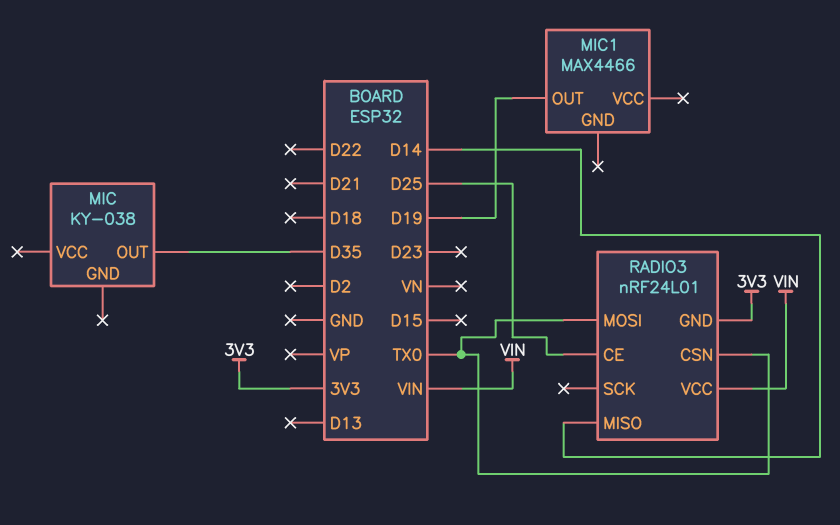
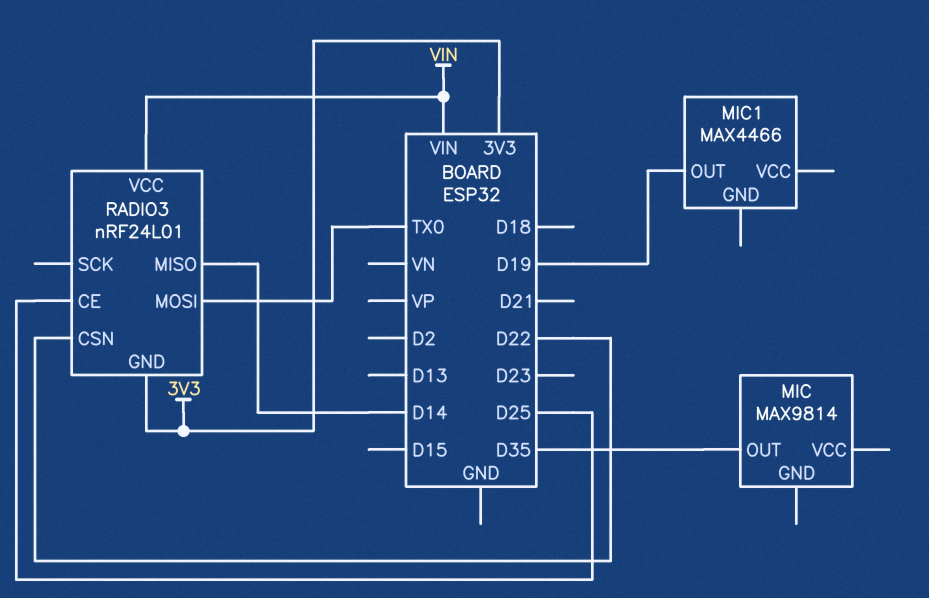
MIC: KY-038 -> MAX9814
RADIO3 pin CSN: TX0 -> D22

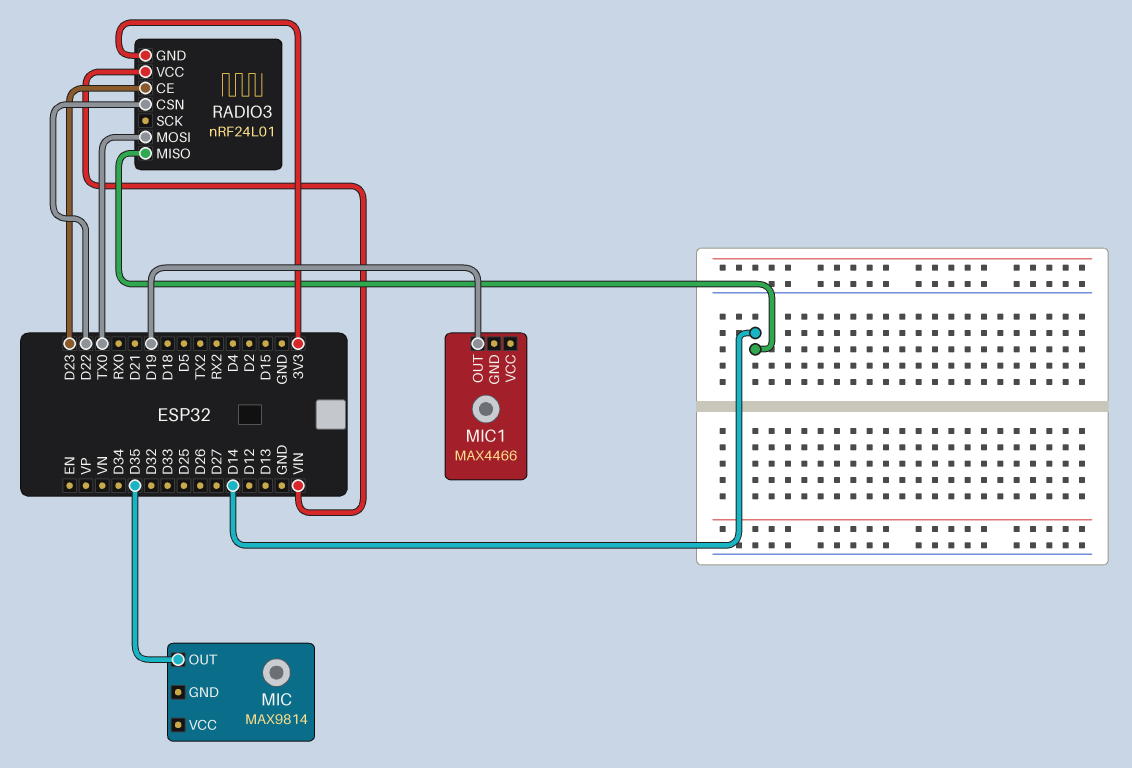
RADIO3 pin CE: D25 -> D23

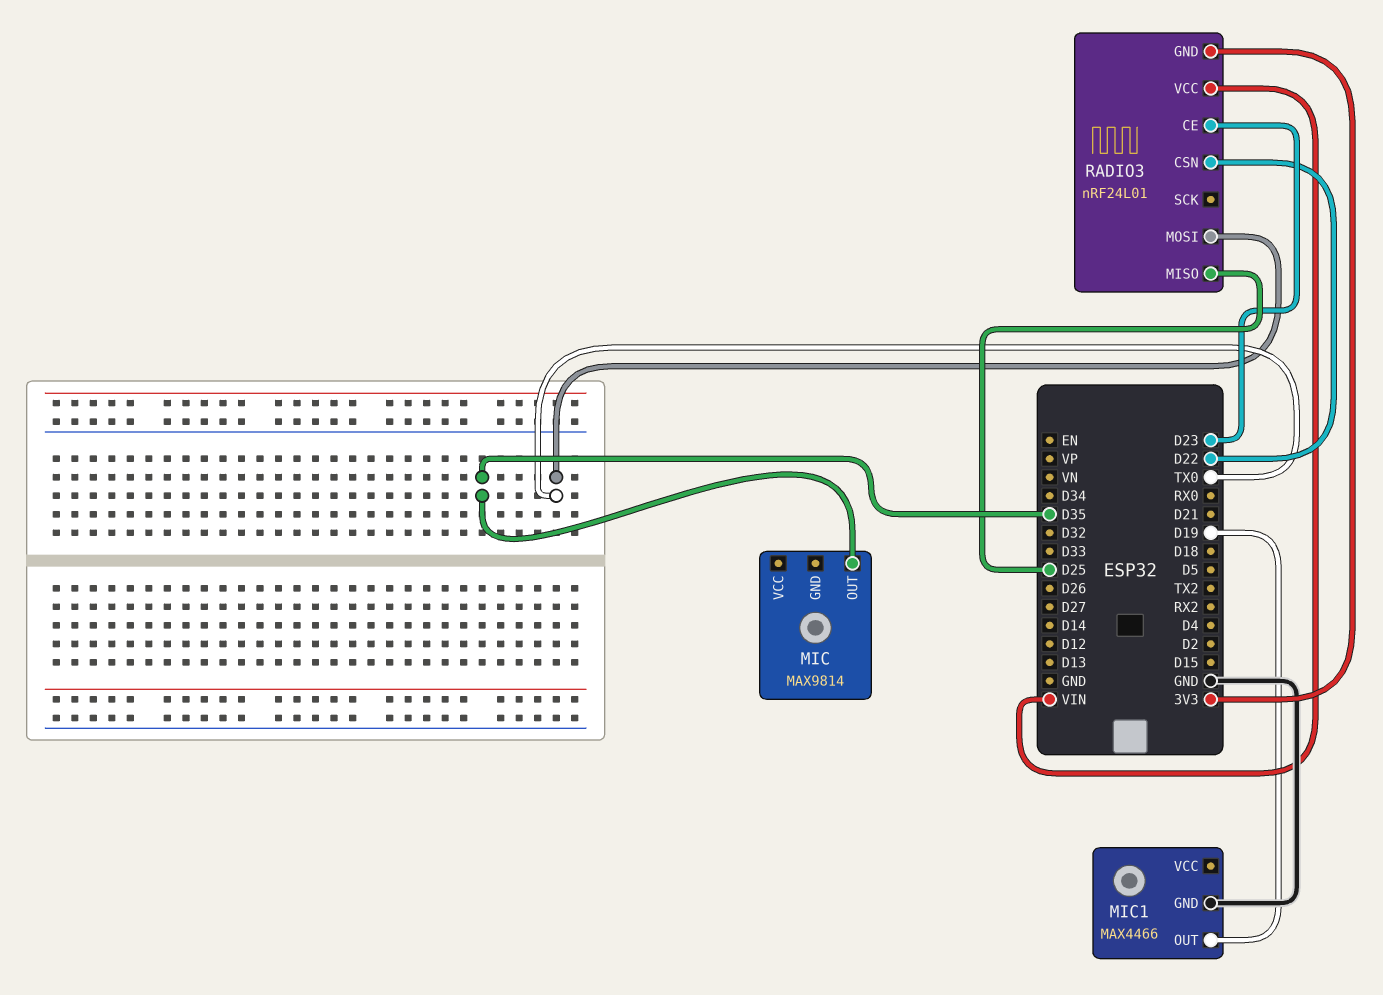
MIC1 pin GND: none -> GND
RADIO3 pin MISO: D14 -> D25

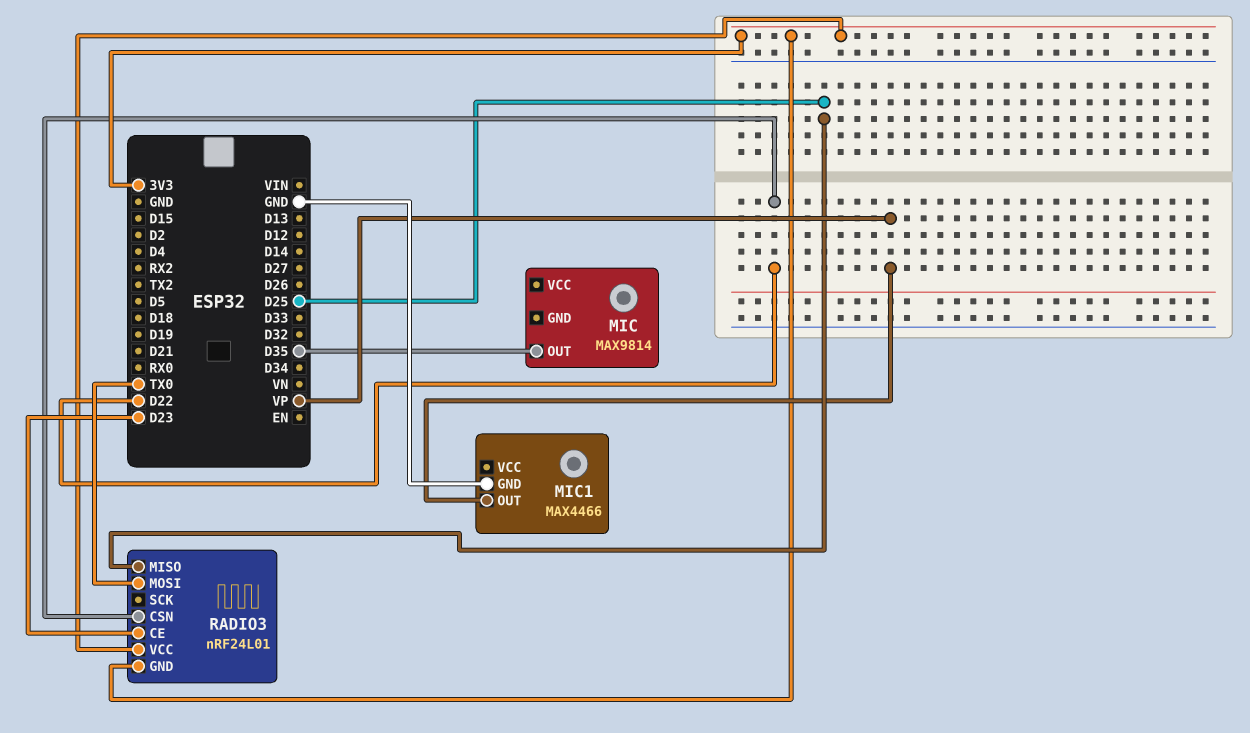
MIC1 pin OUT: D19 -> VP
RADIO3 pin VCC: VIN -> 3V3

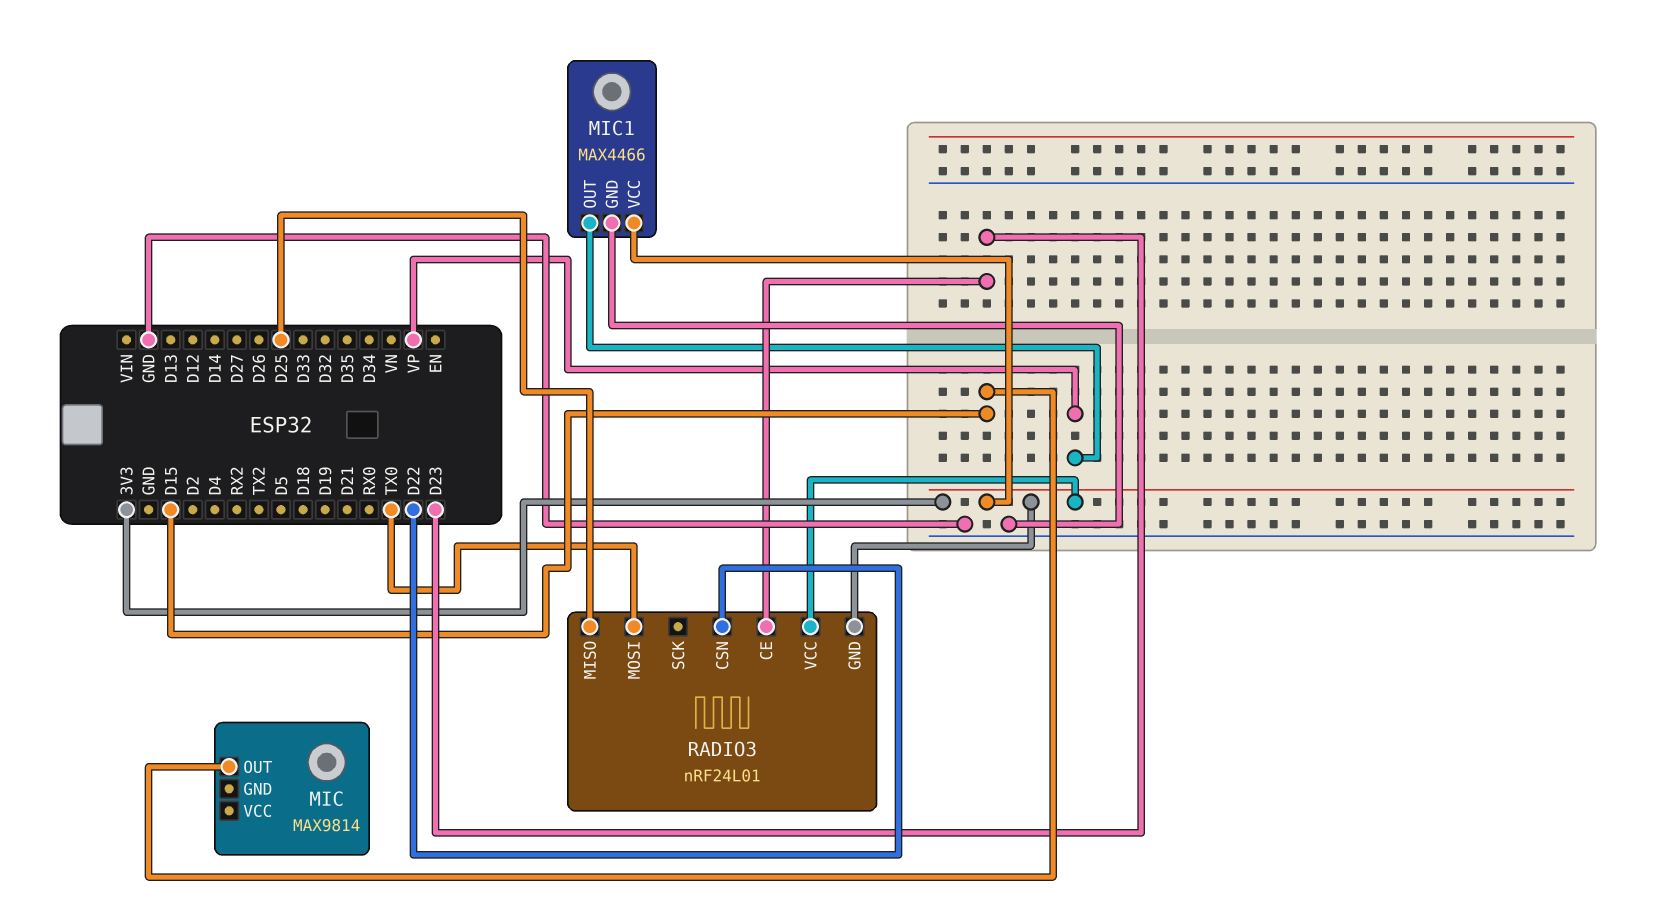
MIC pin OUT: D35 -> D15
MIC1 pin VCC: none -> 3V3

